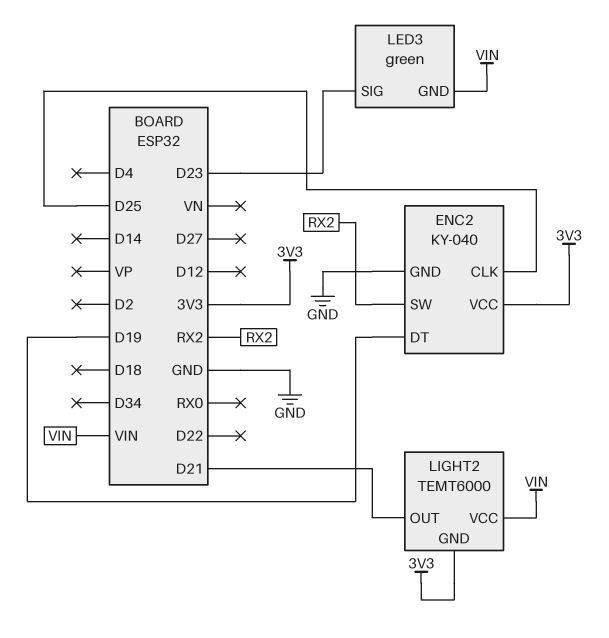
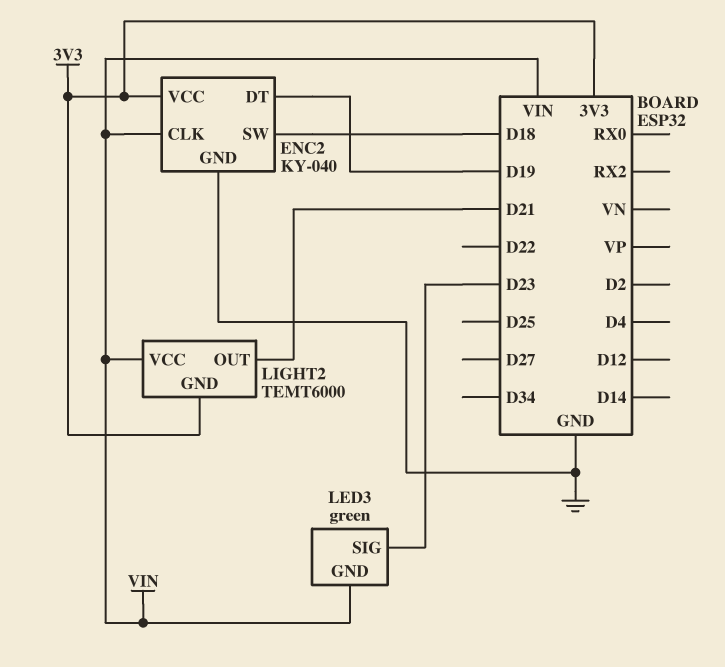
ENC2 pin CLK: D25 -> VIN
ENC2 pin SW: RX2 -> D18

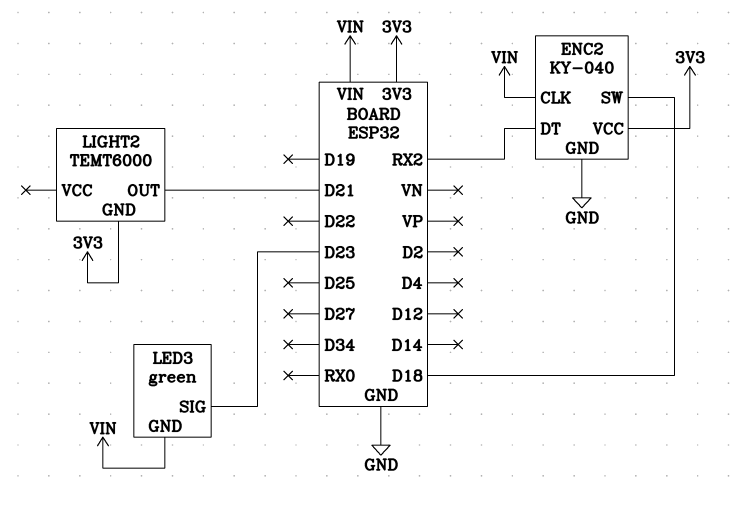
ENC2 pin DT: D19 -> RX2
LIGHT2 pin VCC: VIN -> none

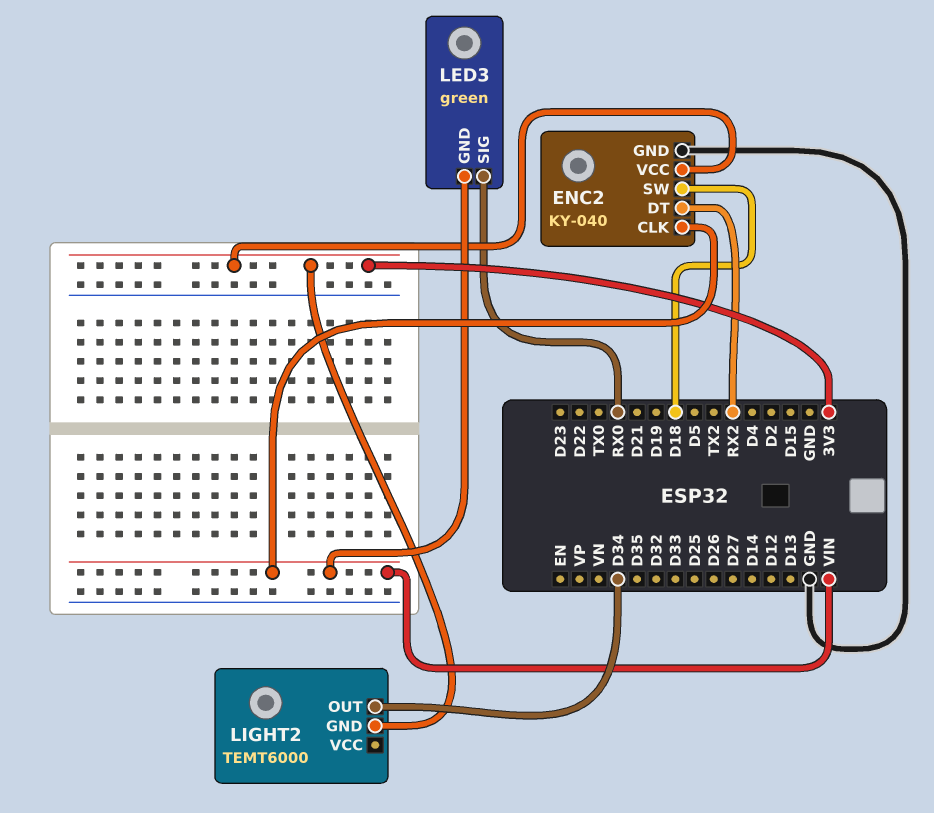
LED3 pin SIG: D23 -> RX0
LIGHT2 pin OUT: D21 -> D34

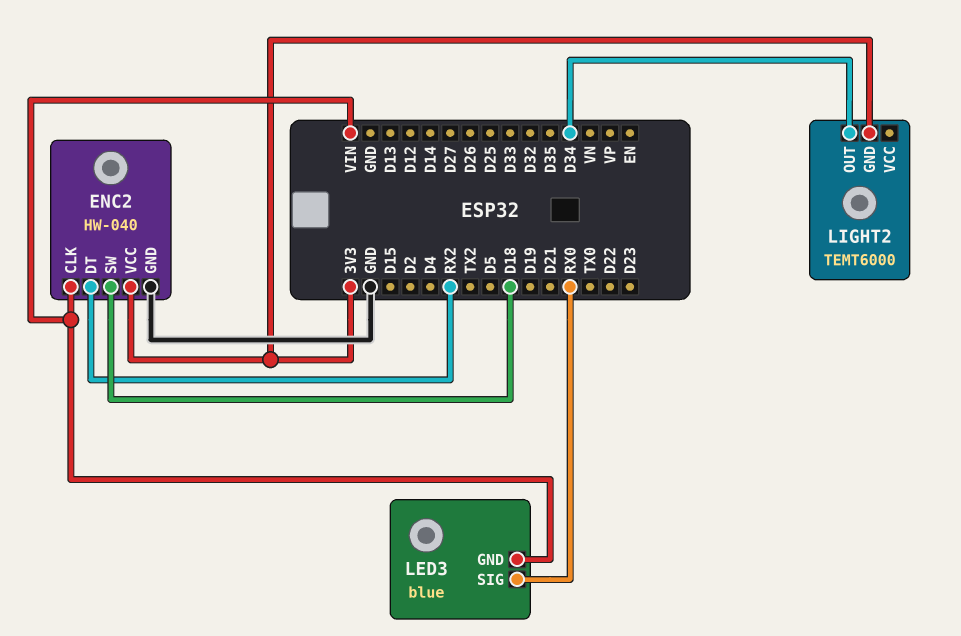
ENC2: KY-040 -> HW-040
LED3: green -> blue

